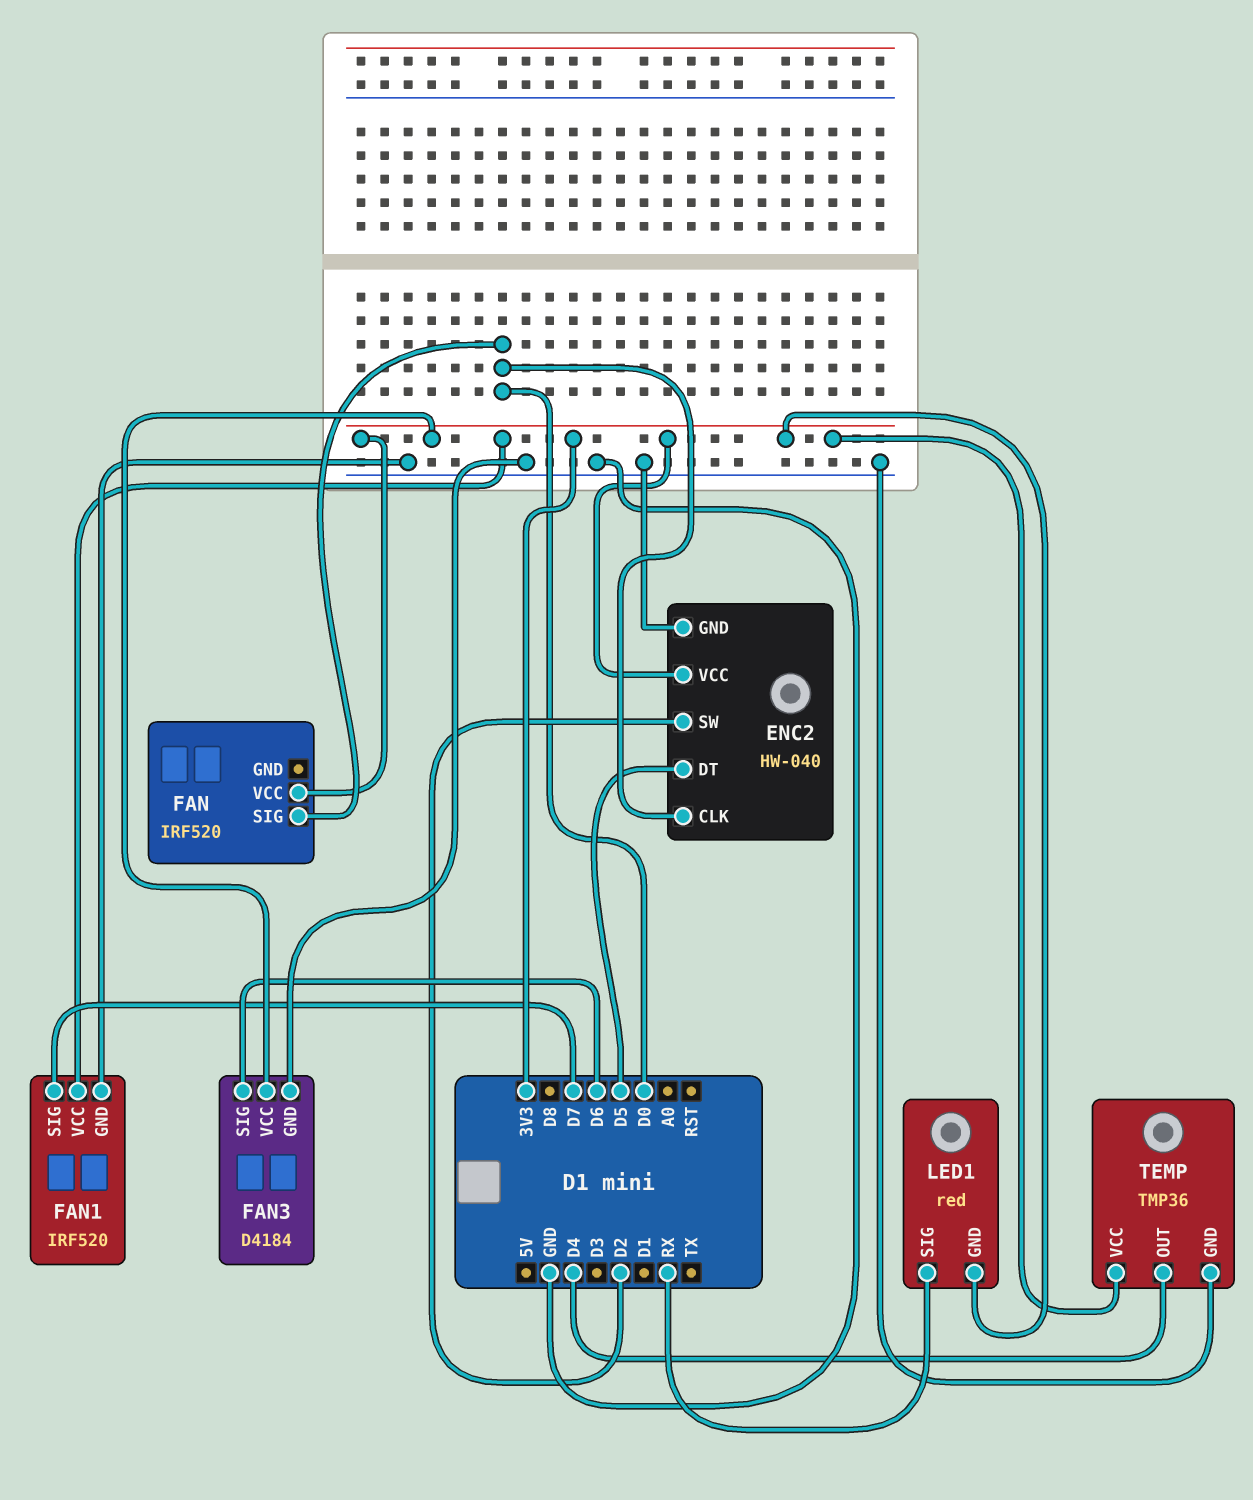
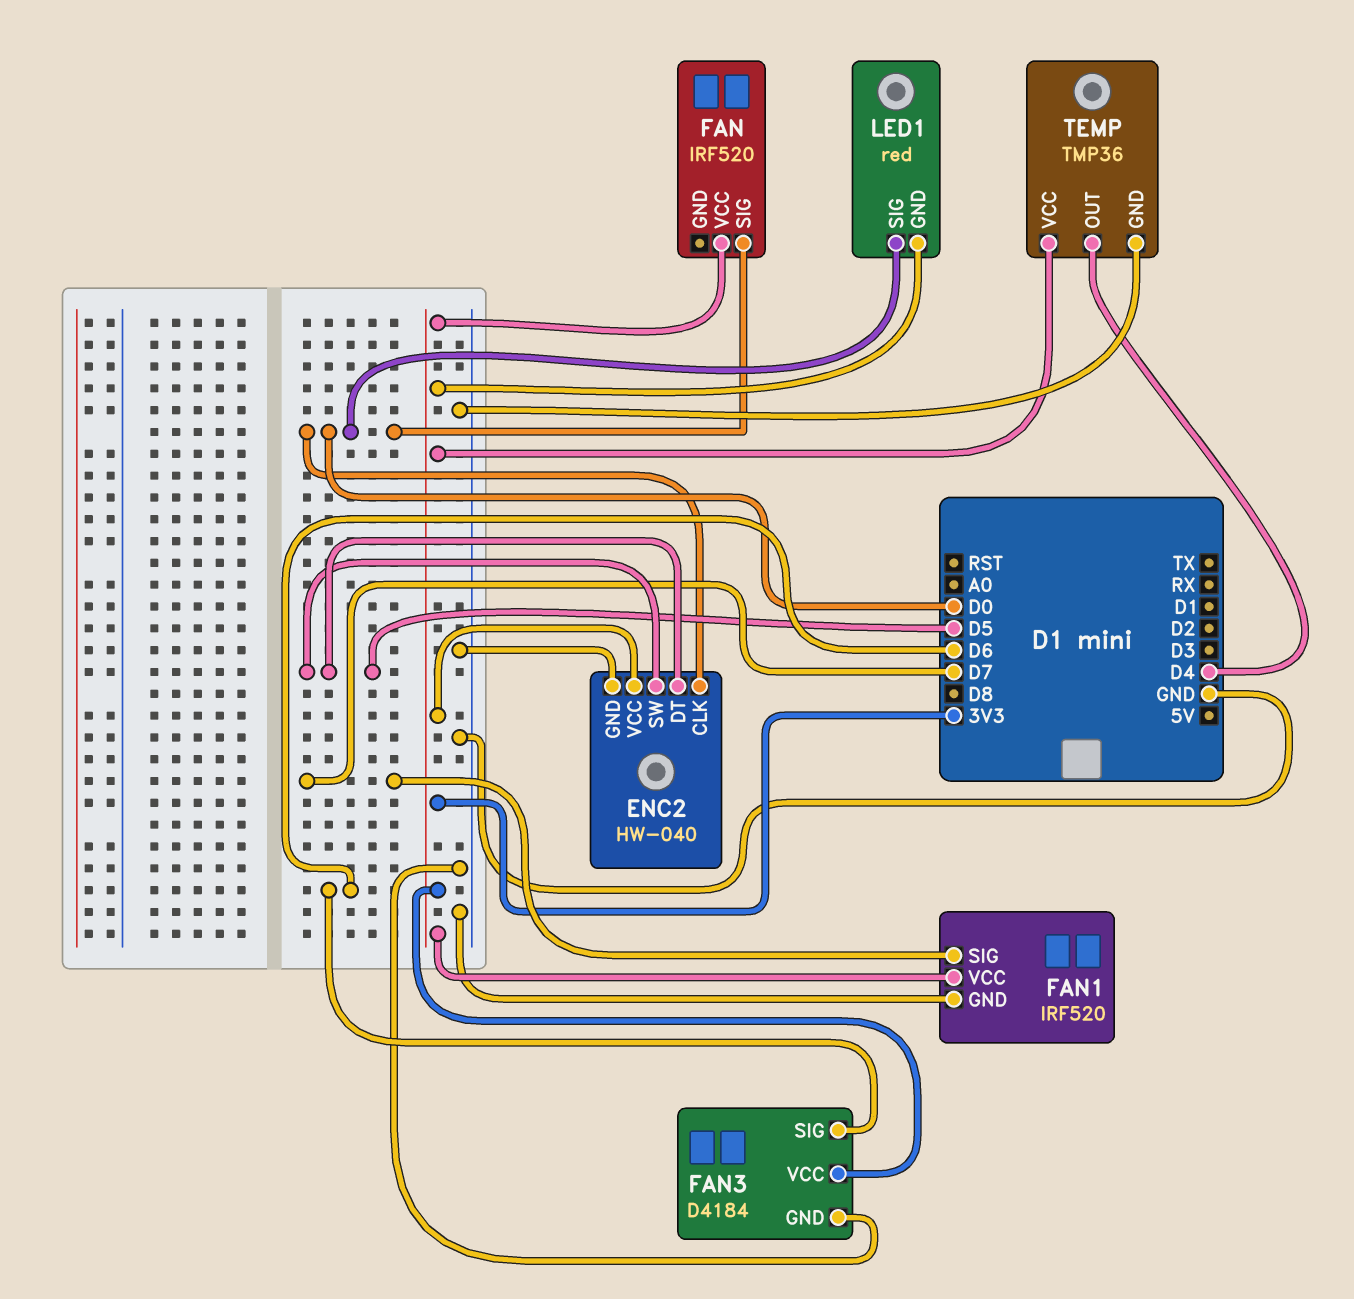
ENC2 pin SW: D2 -> D5
LED1 pin SIG: RX -> D0

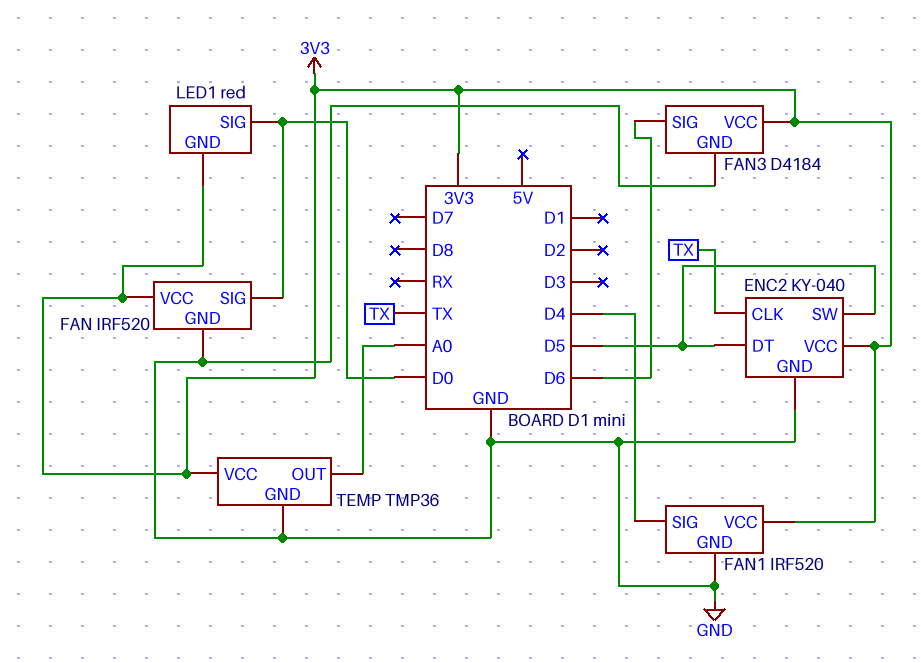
ENC2: HW-040 -> KY-040
ENC2 pin CLK: D0 -> TX
FAN pin GND: none -> GND
FAN1 pin SIG: D7 -> D4
TEMP pin OUT: D4 -> A0

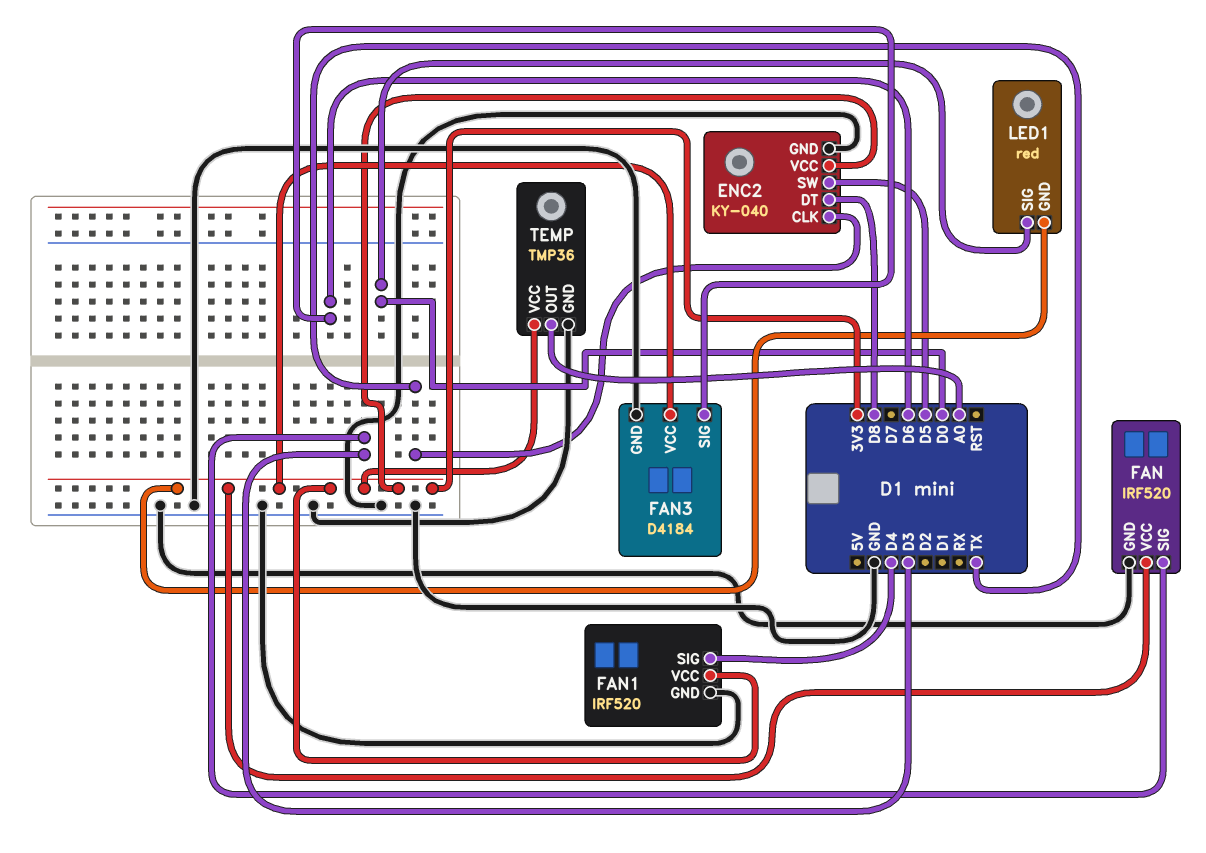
ENC2 pin DT: D5 -> D8
FAN pin SIG: D0 -> D3

